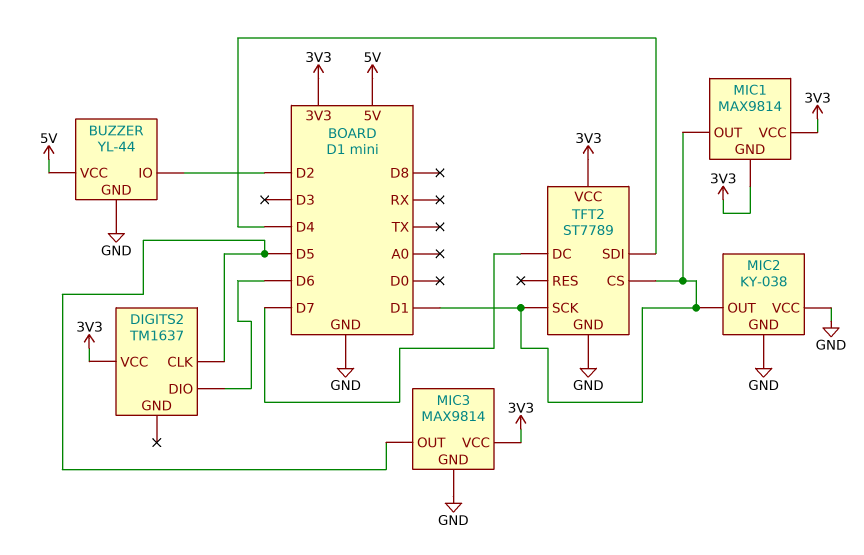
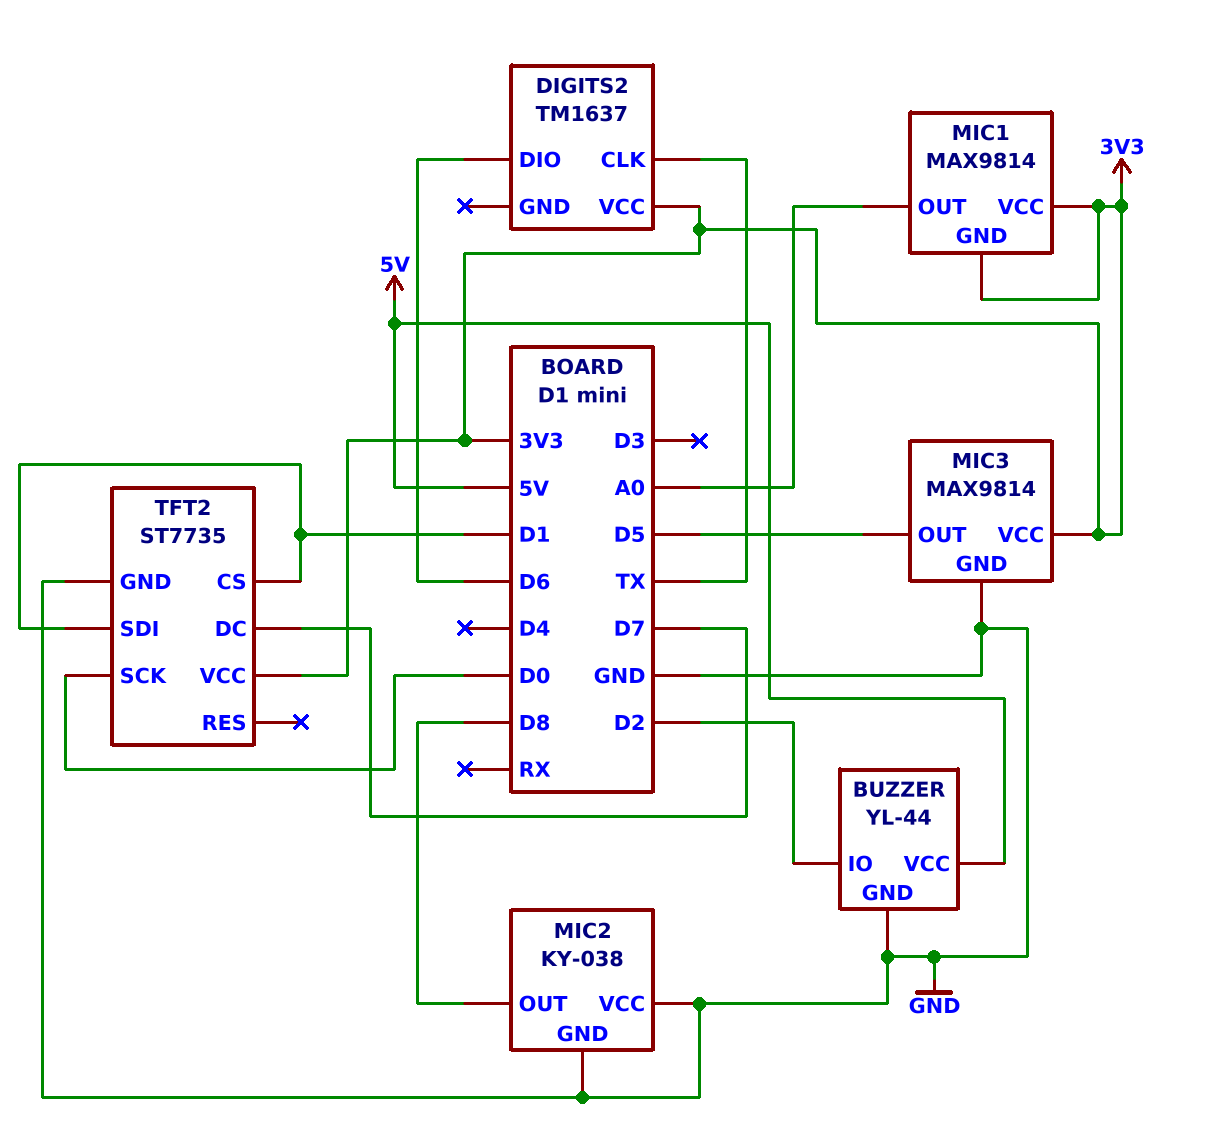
DIGITS2 pin CLK: D5 -> TX
MIC1 pin OUT: D1 -> A0
MIC2 pin OUT: D1 -> D8
TFT2: ST7789 -> ST7735
TFT2 pin SCK: D1 -> D0
TFT2 pin SDI: D4 -> D1

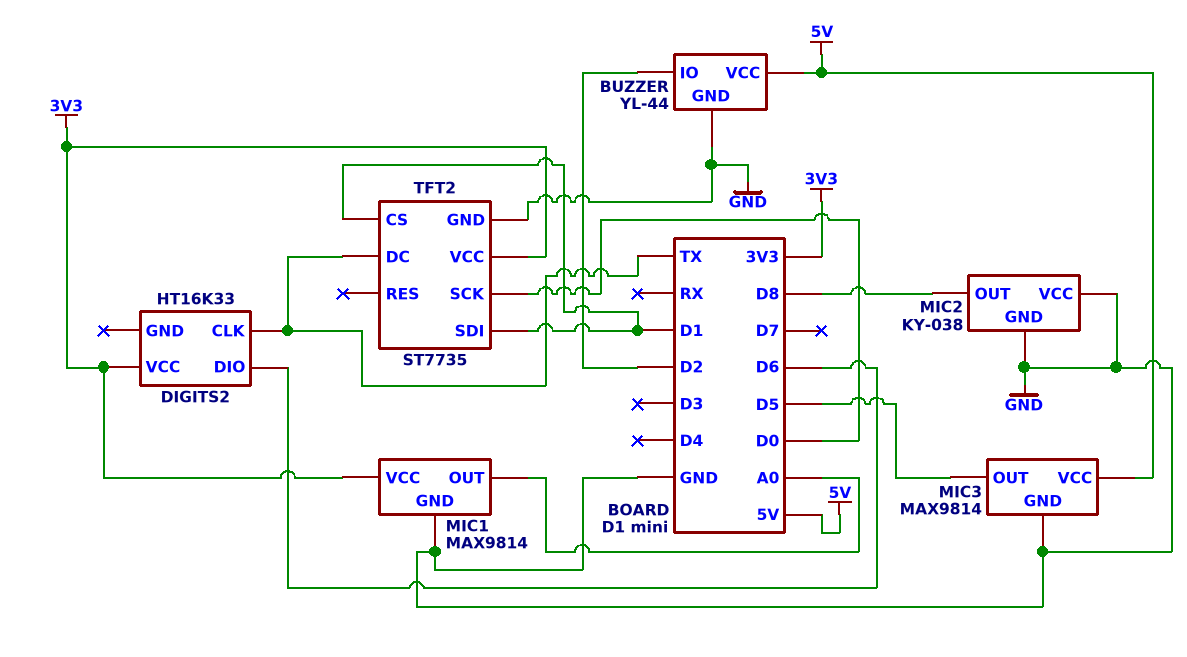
DIGITS2: TM1637 -> HT16K33
MIC1 pin GND: 3V3 -> GND
MIC3 pin VCC: 3V3 -> 5V
TFT2 pin DC: D7 -> TX

